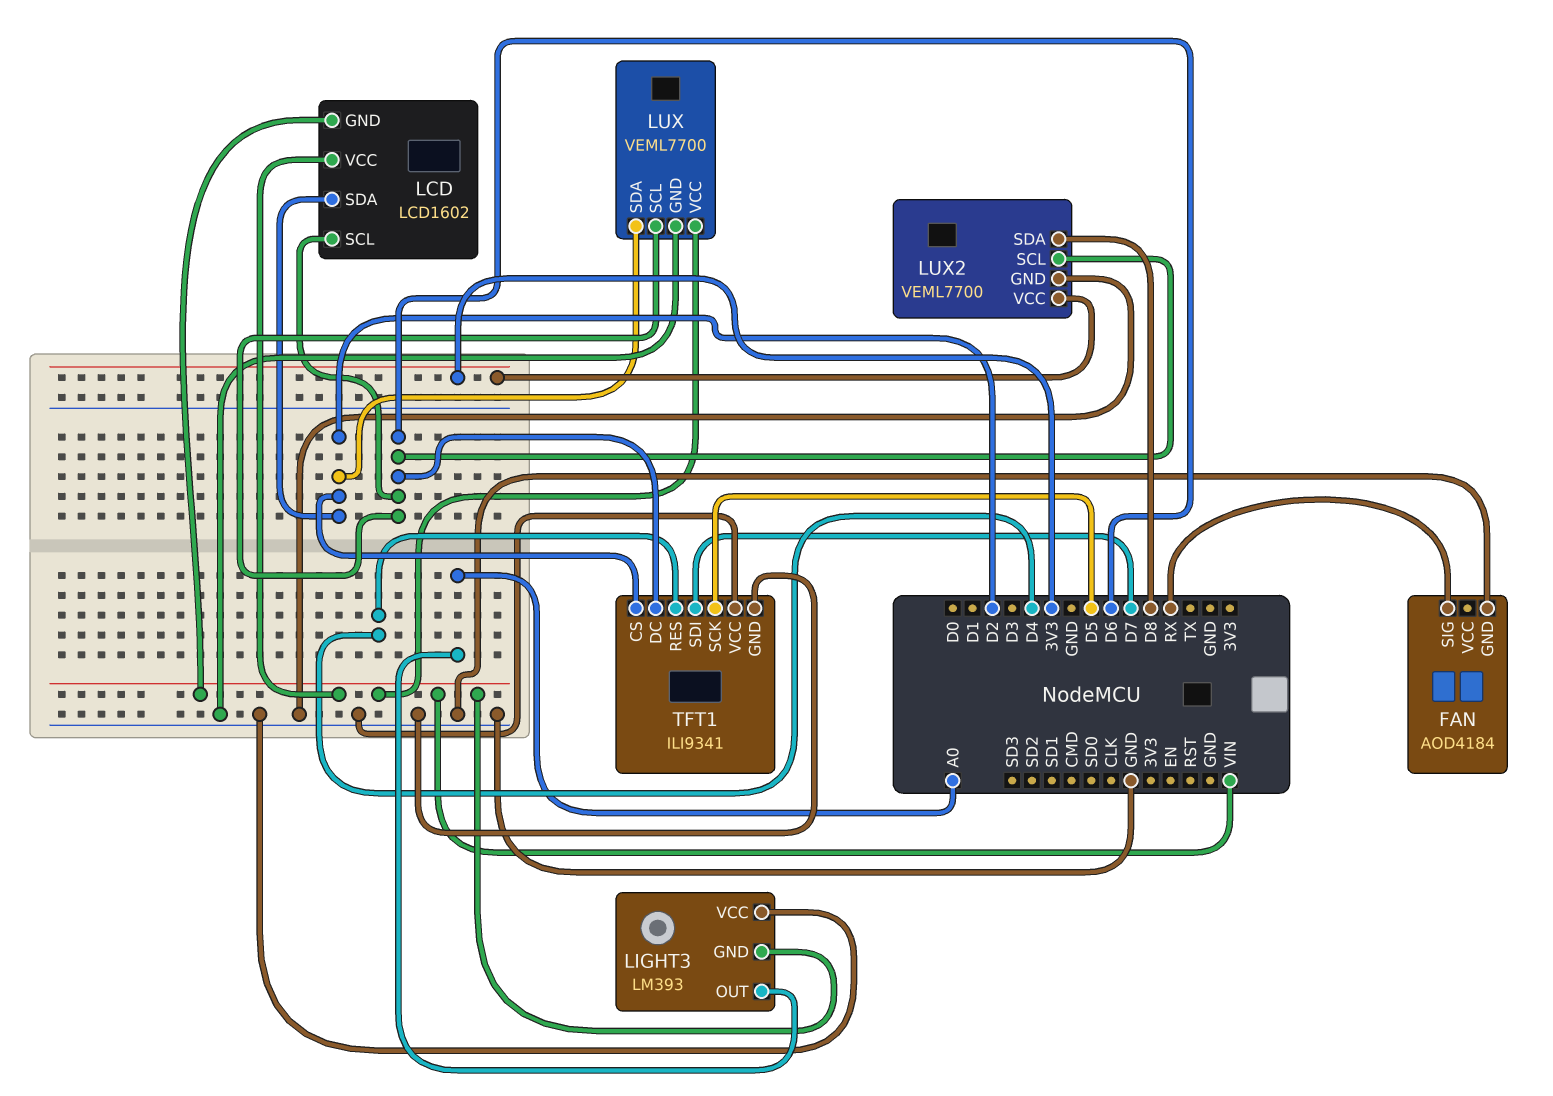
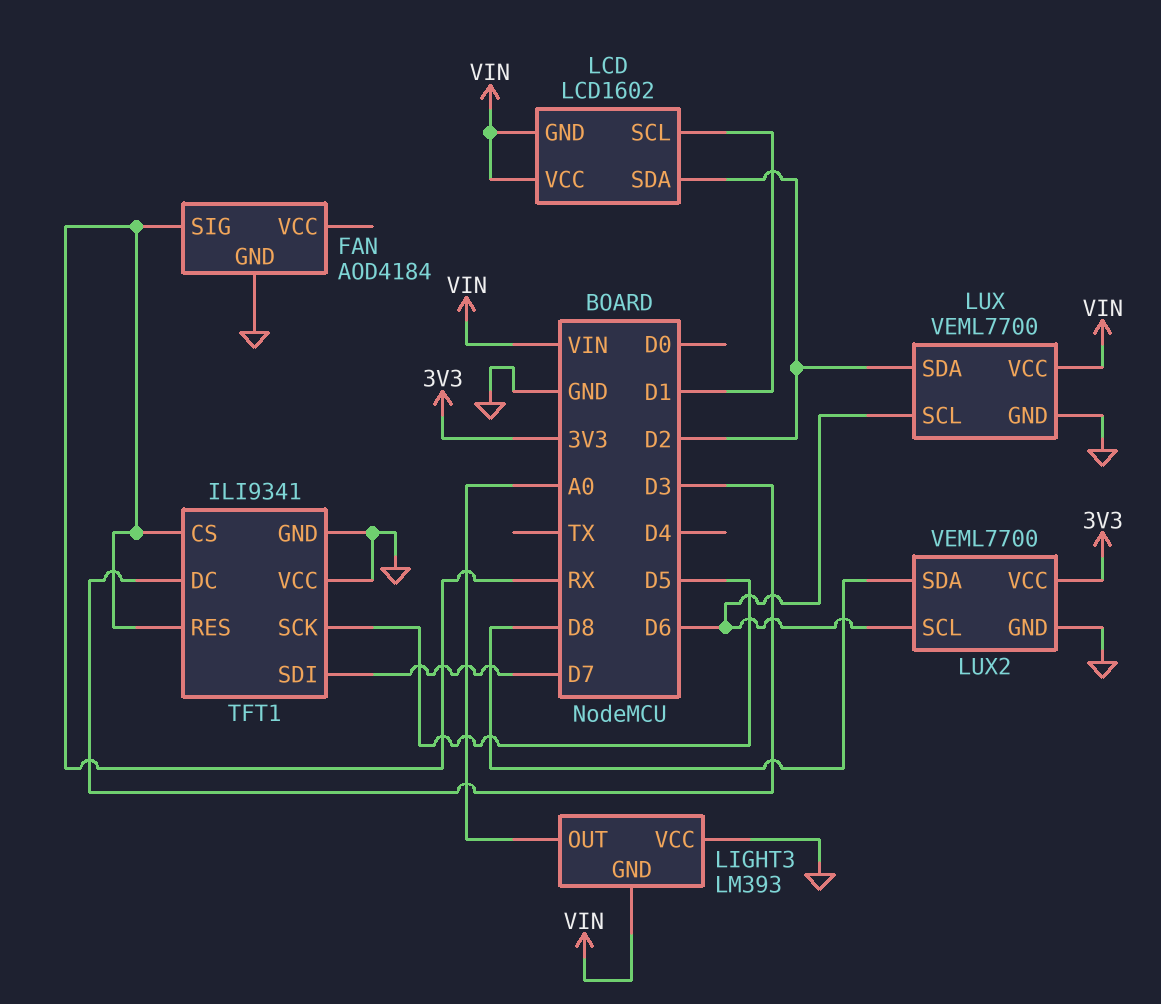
LCD pin SCL: D6 -> D1
TFT1 pin CS: D2 -> RX
TFT1 pin DC: D6 -> D3
TFT1 pin RES: D4 -> RX

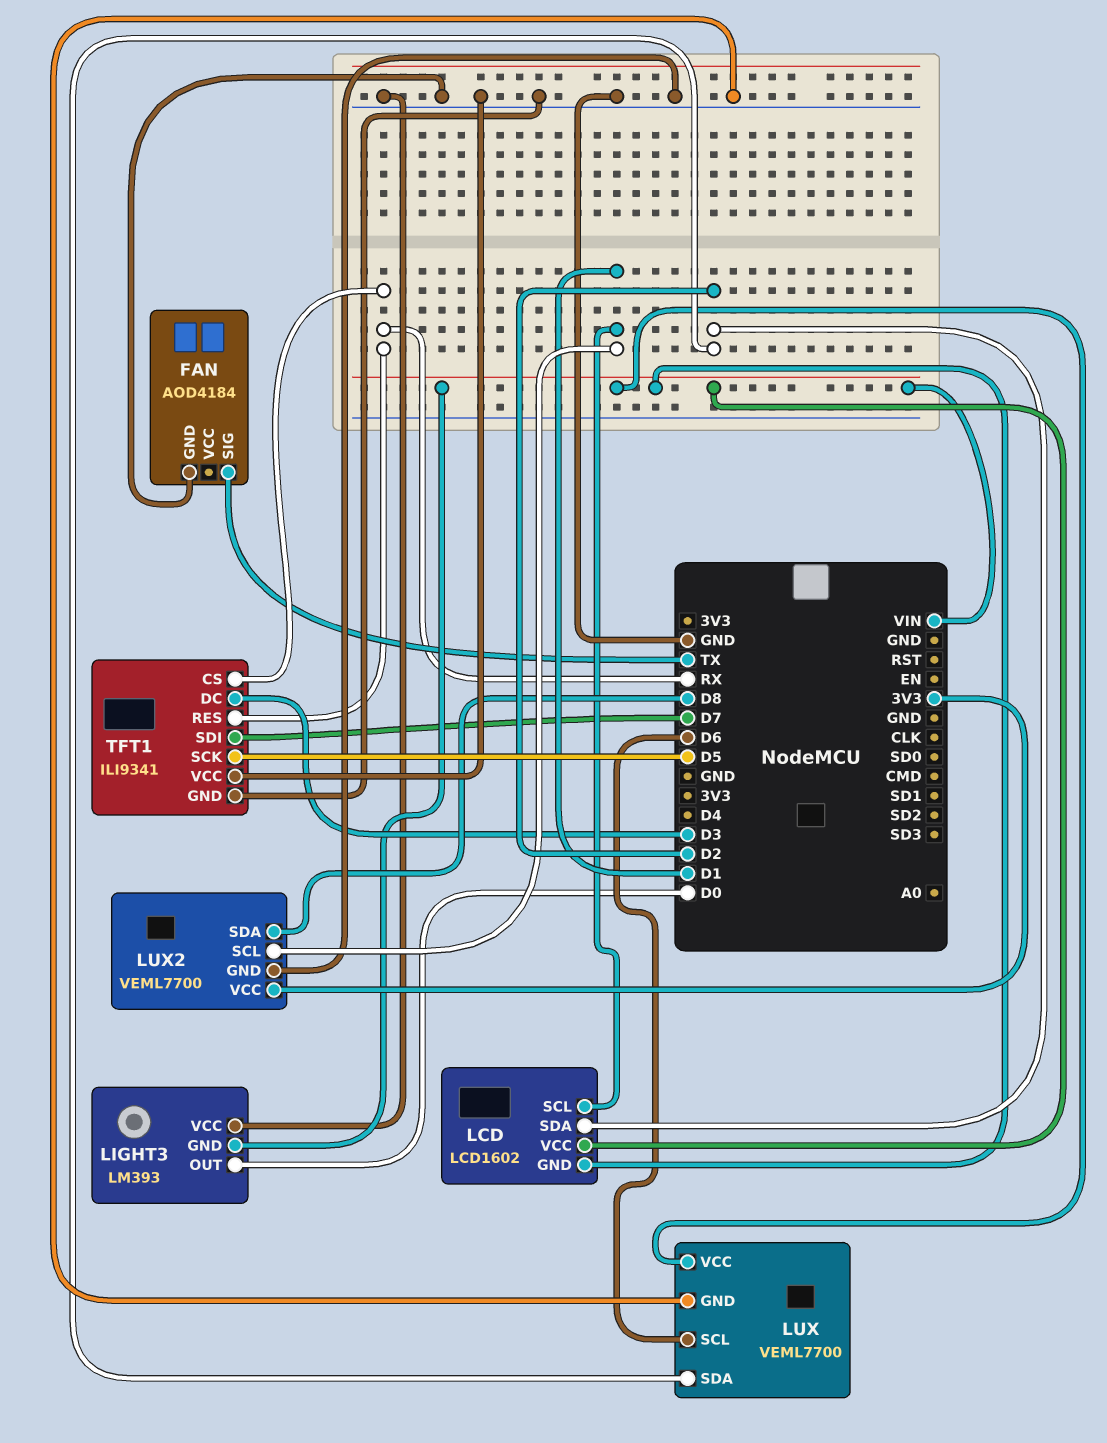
FAN pin SIG: RX -> TX
LIGHT3 pin OUT: A0 -> D0
LUX2 pin SCL: D6 -> D1

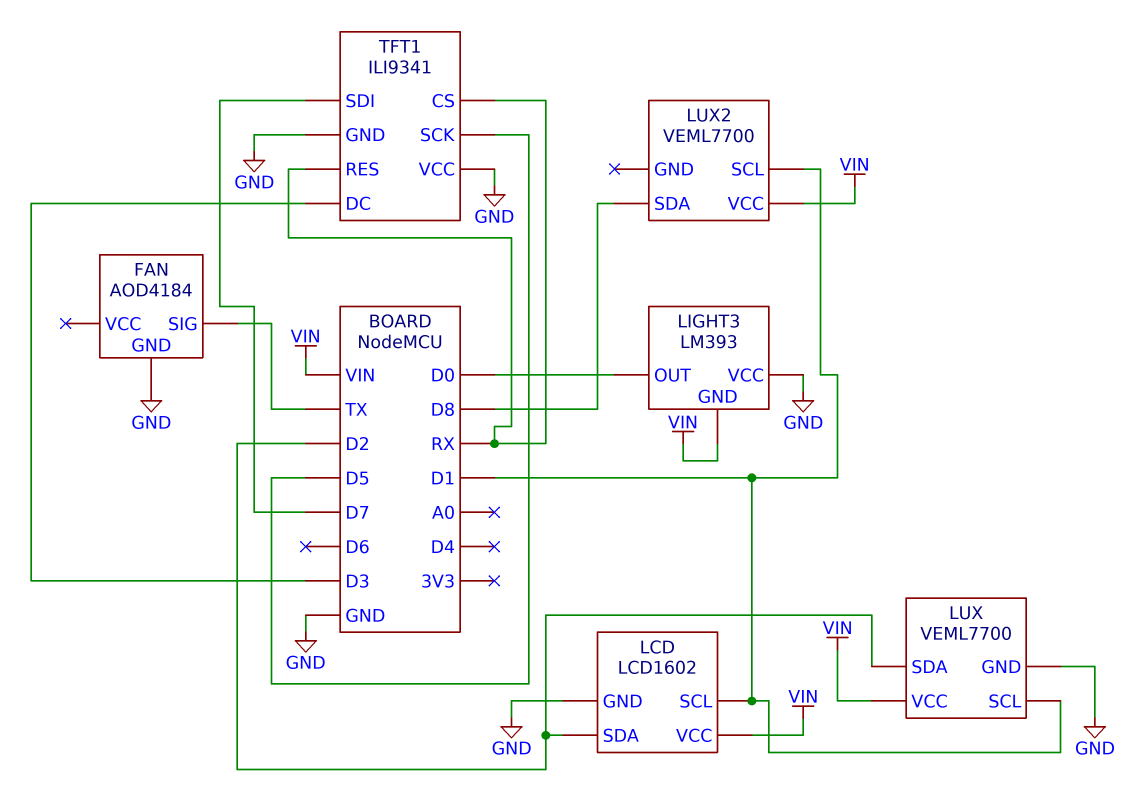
LCD pin GND: VIN -> GND
LUX pin SCL: D6 -> D1
LUX2 pin GND: GND -> none
LUX2 pin VCC: 3V3 -> VIN

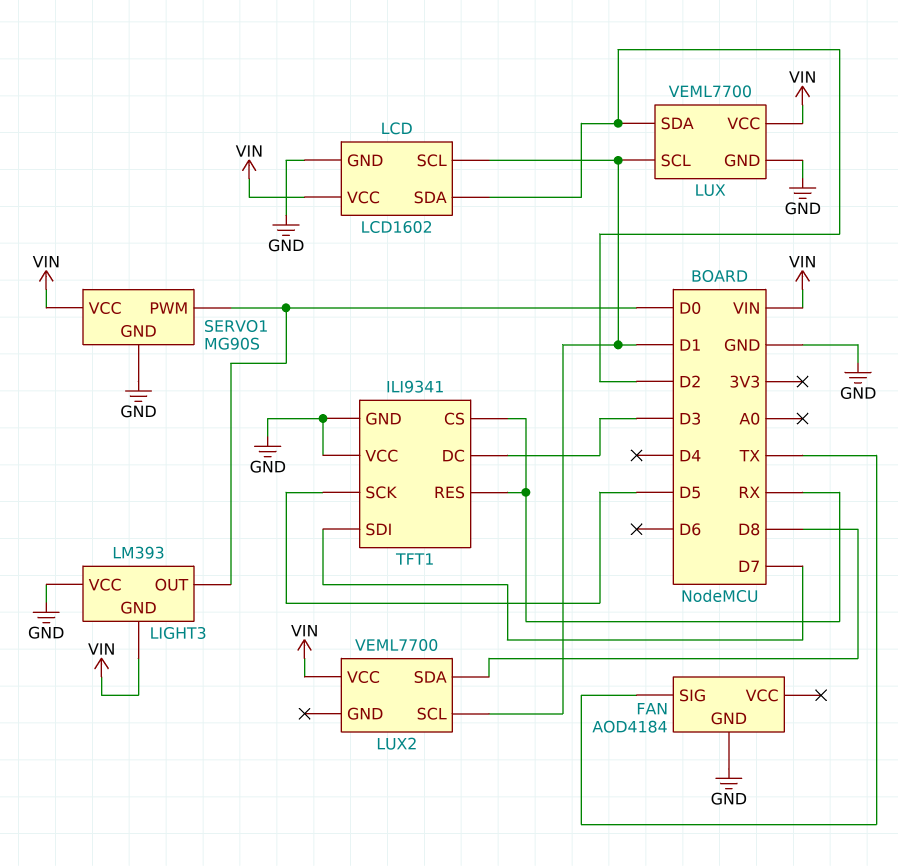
SERVO1: none -> MG90S
SERVO1 pin GND: none -> GND
SERVO1 pin PWM: none -> D0
SERVO1 pin VCC: none -> VIN

